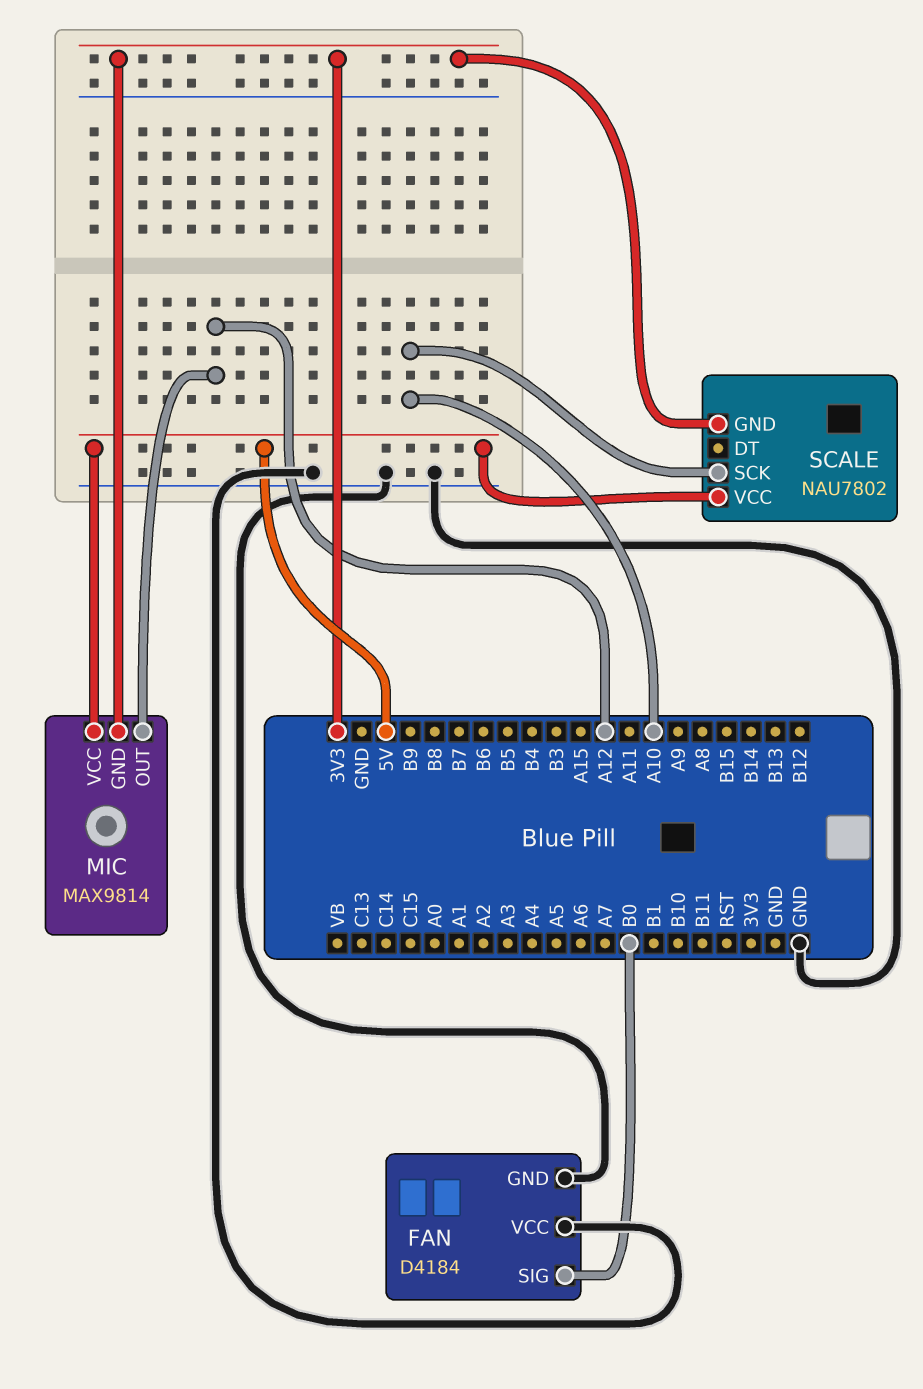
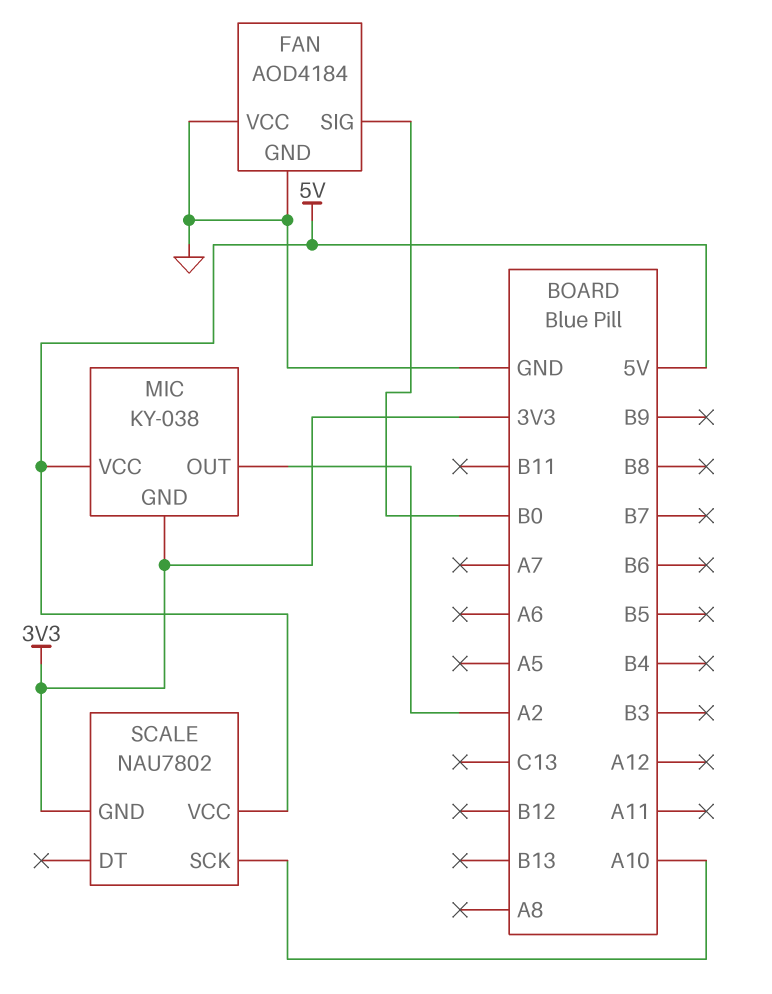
FAN: D4184 -> AOD4184
MIC: MAX9814 -> KY-038
MIC pin OUT: A12 -> A2

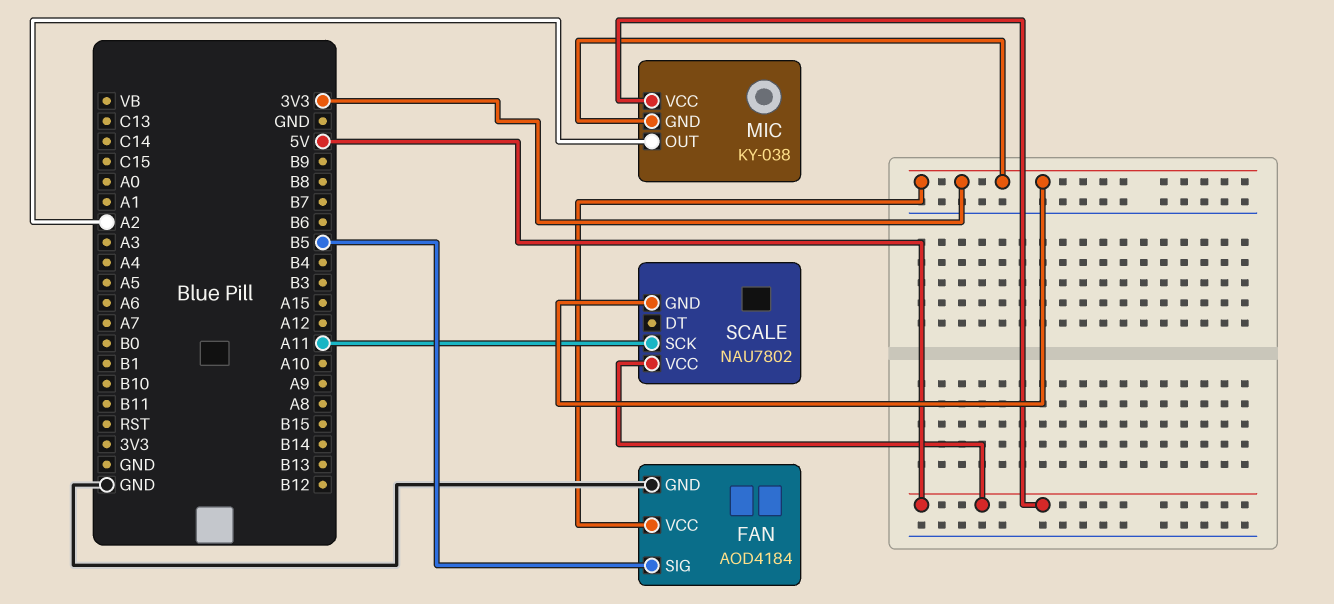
FAN pin SIG: B0 -> B5
FAN pin VCC: GND -> 3V3
SCALE pin SCK: A10 -> A11

